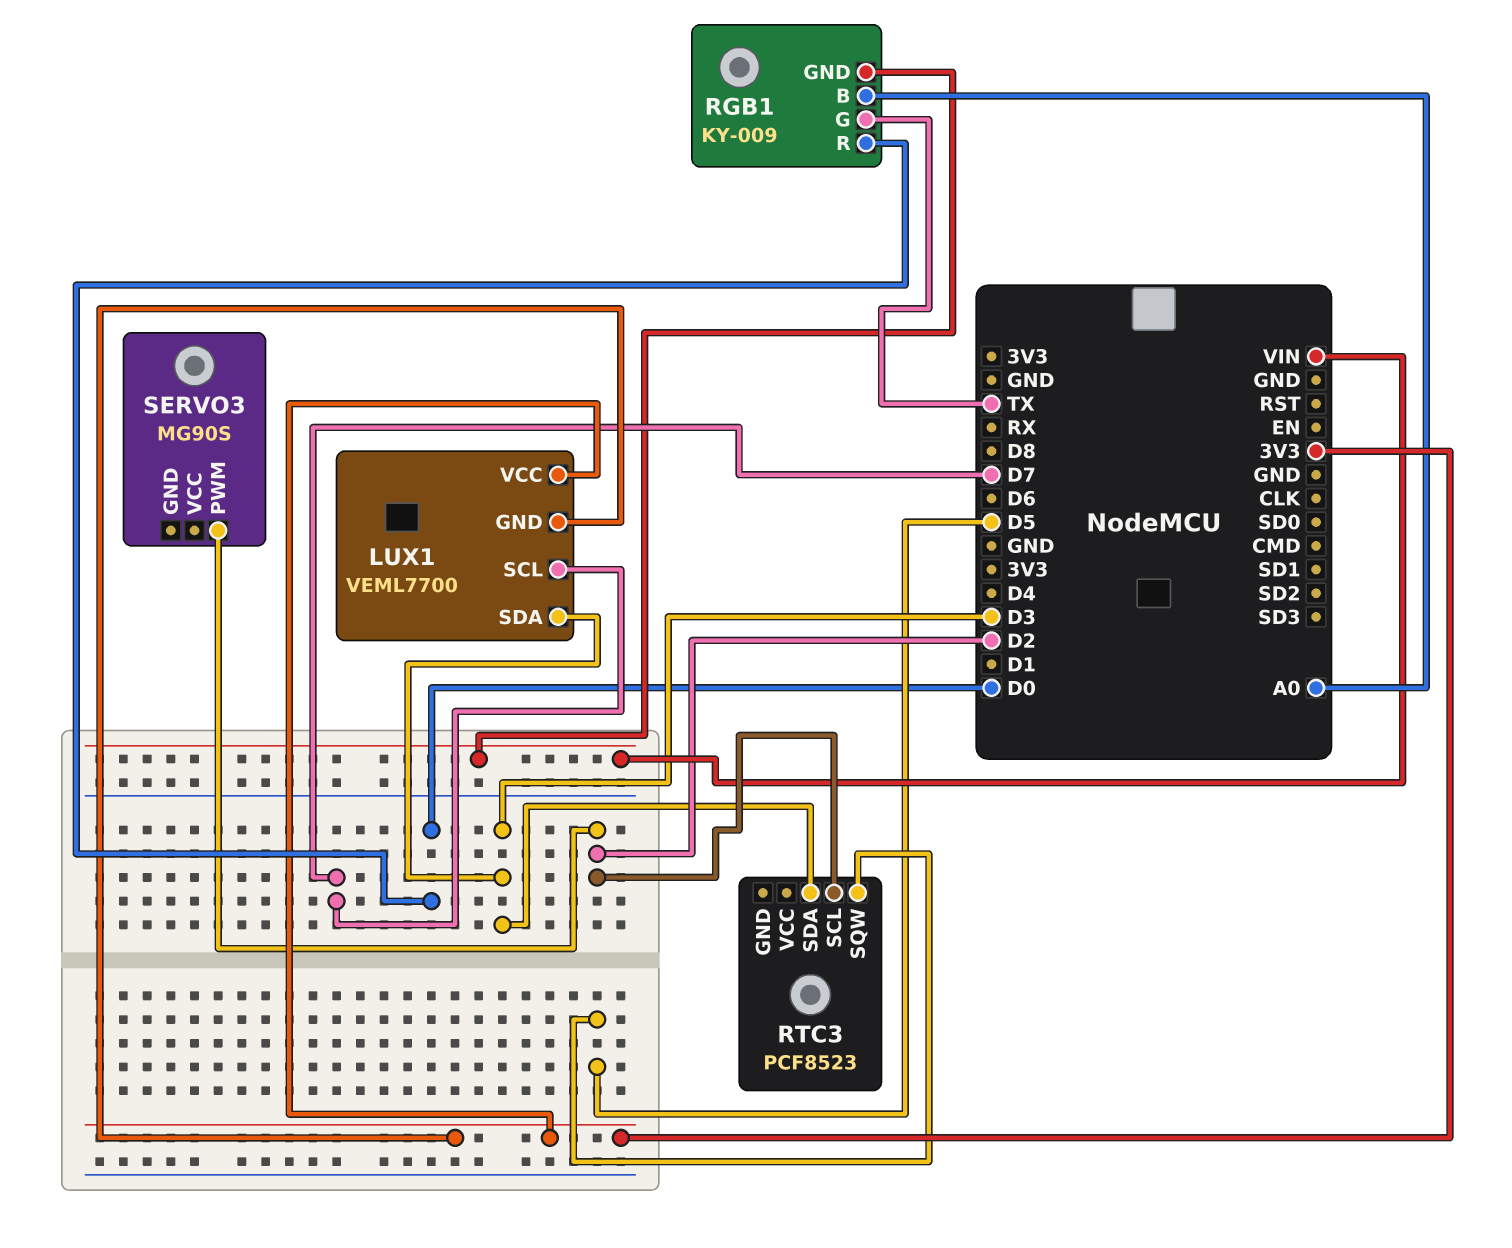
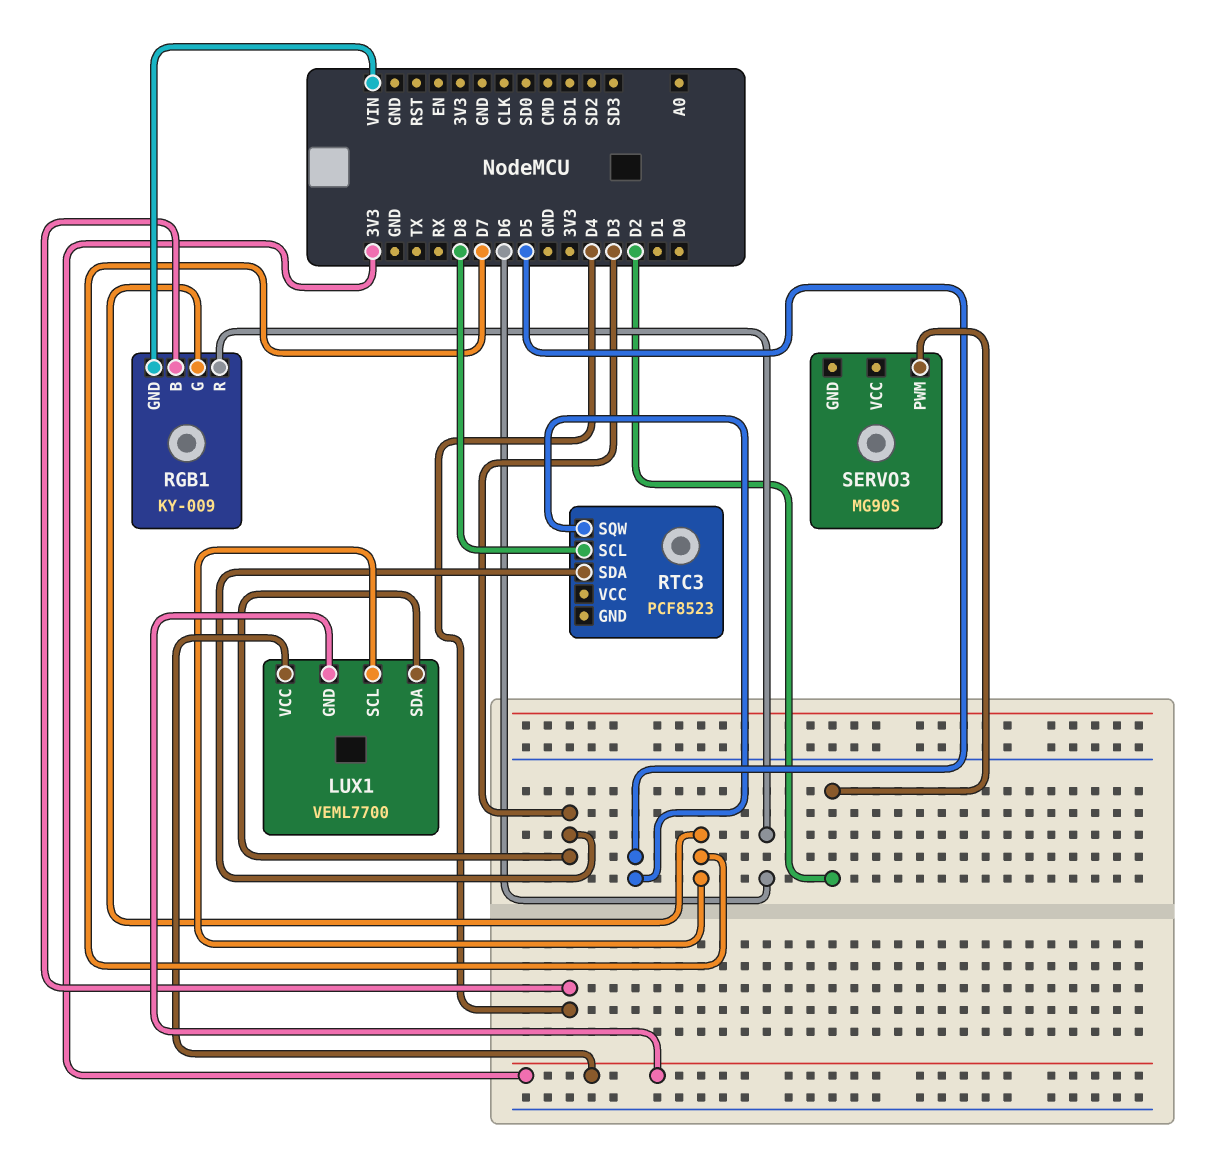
RGB1 pin B: A0 -> D4
RGB1 pin G: TX -> D7
RGB1 pin R: D0 -> D6
RTC3 pin SCL: D2 -> D8

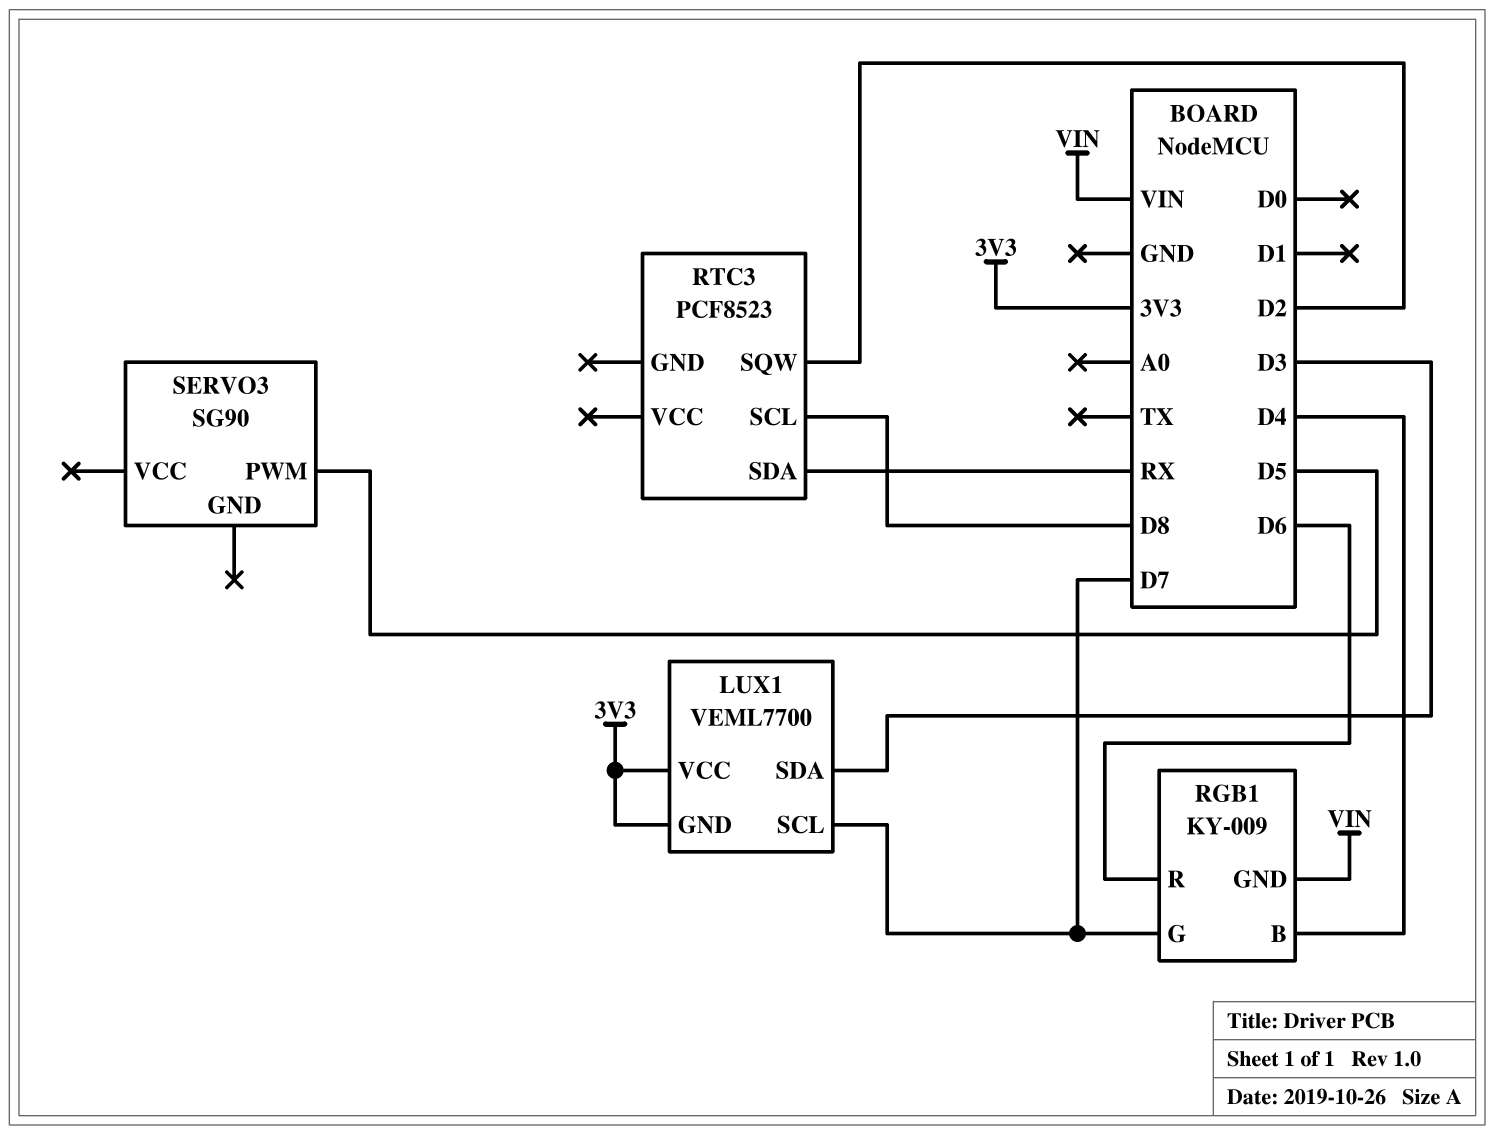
RTC3 pin SDA: D3 -> RX
RTC3 pin SQW: D5 -> D2
SERVO3: MG90S -> SG90
SERVO3 pin PWM: D2 -> D5

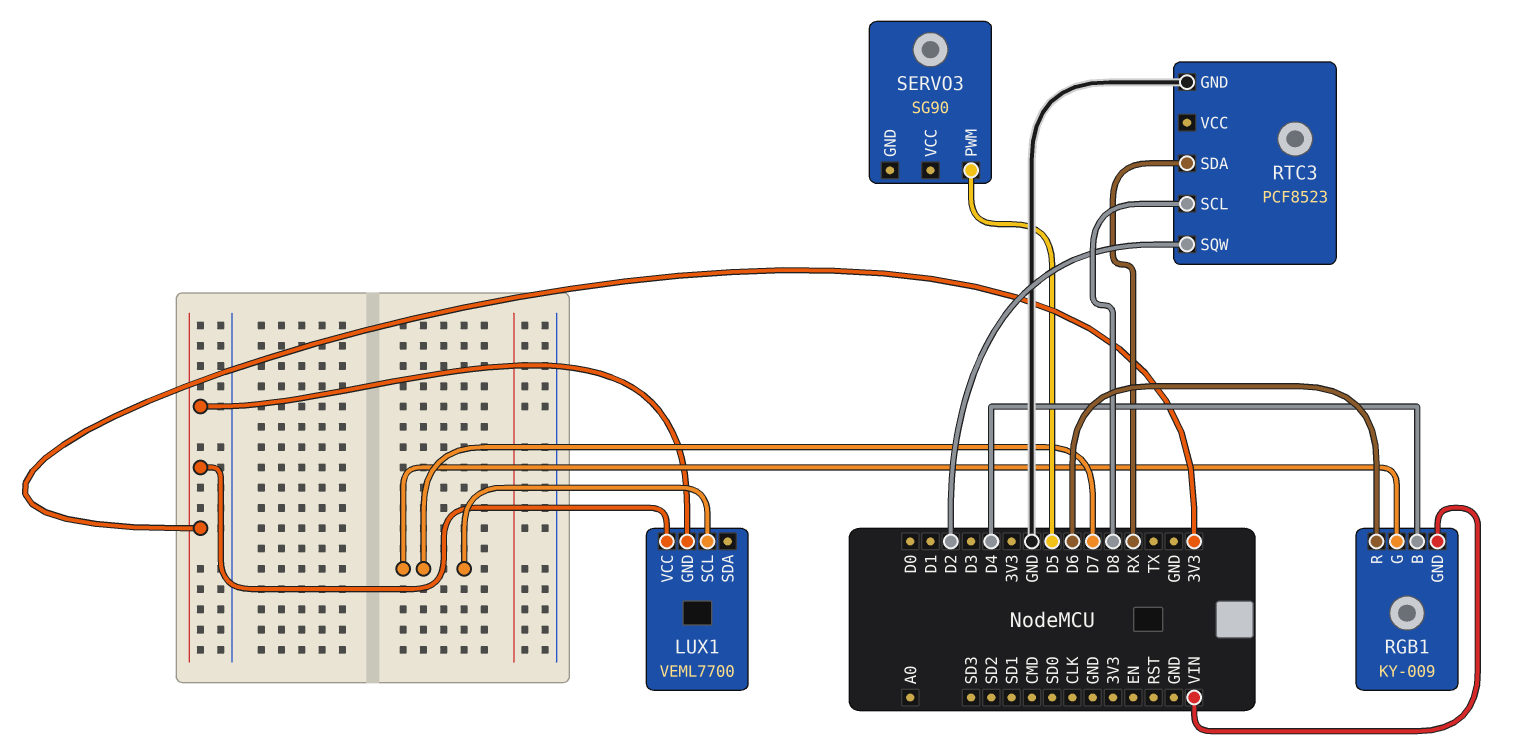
LUX1 pin SDA: D3 -> none
RTC3 pin GND: none -> GND

